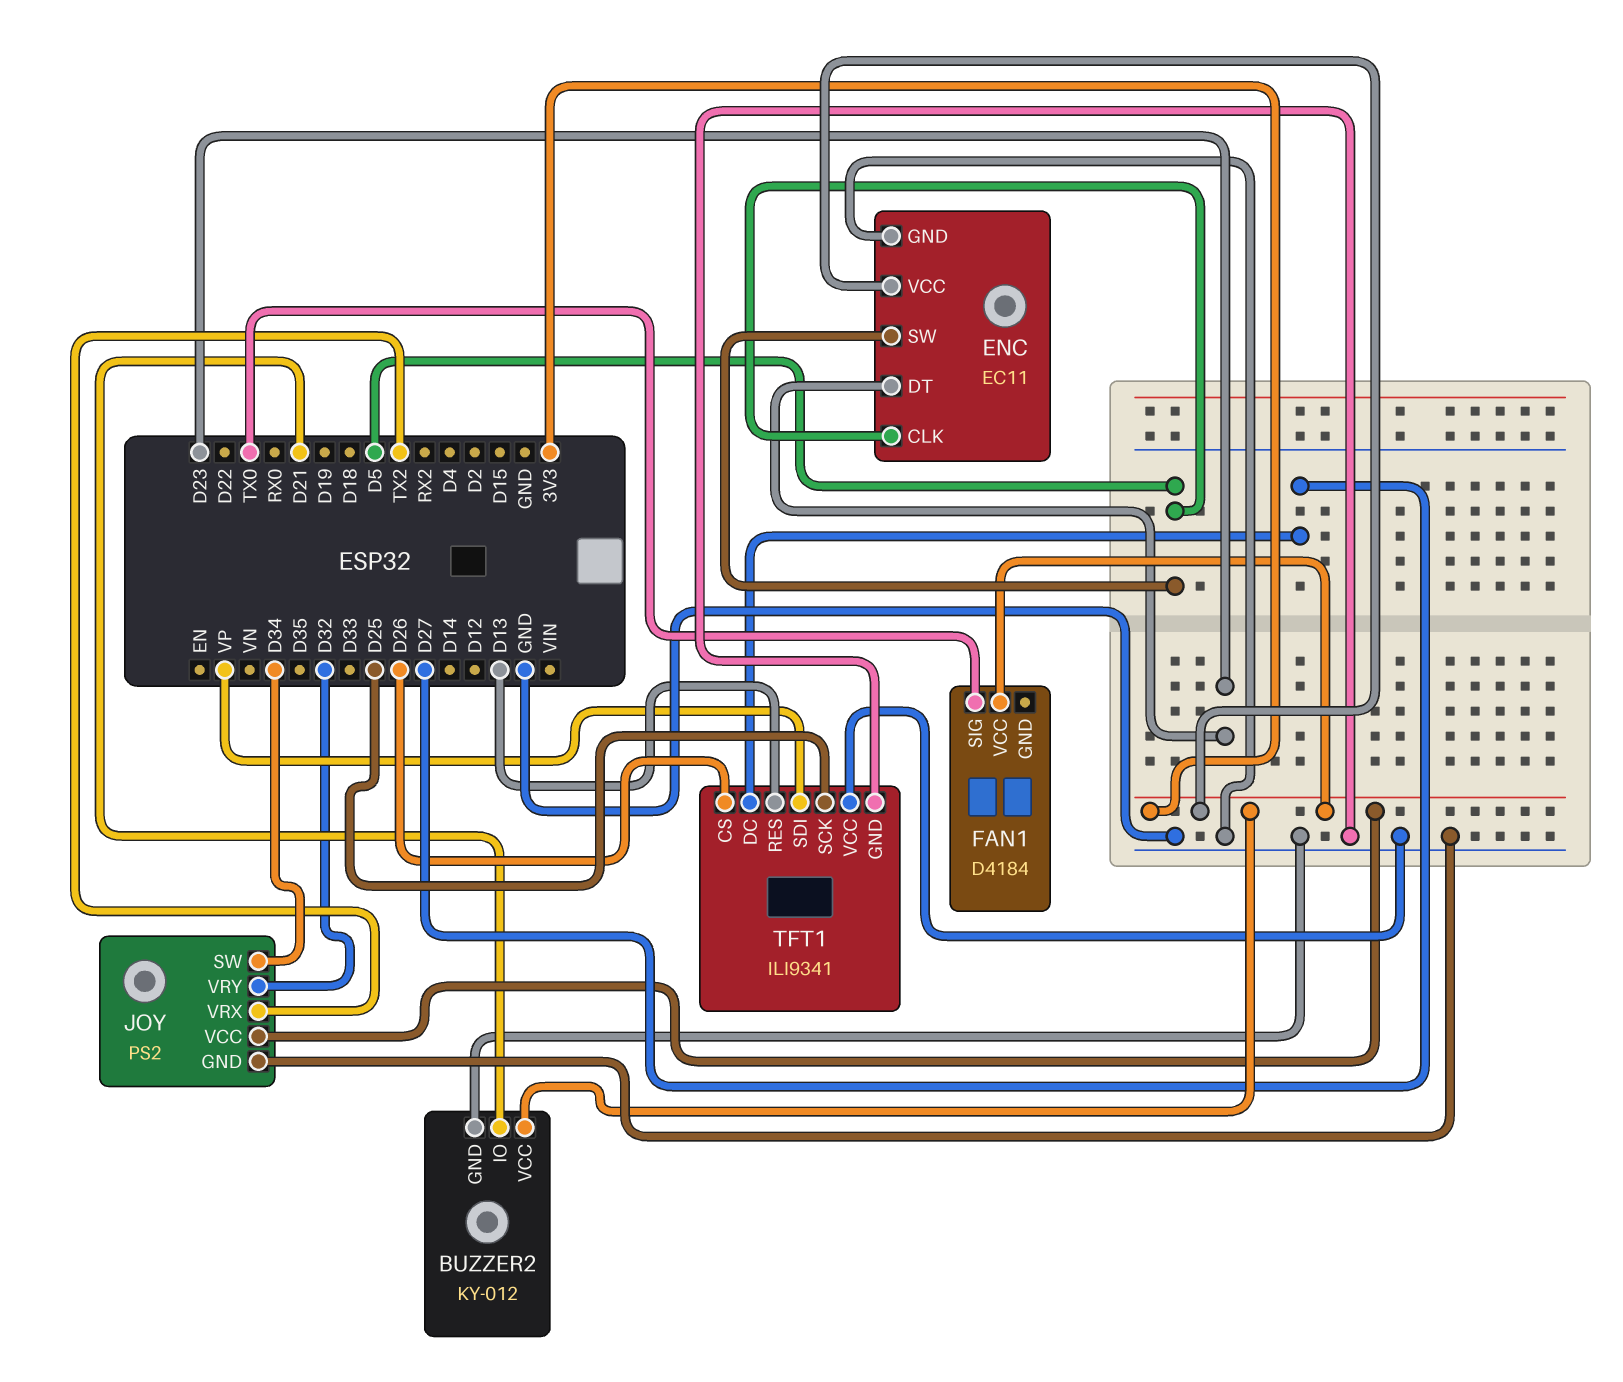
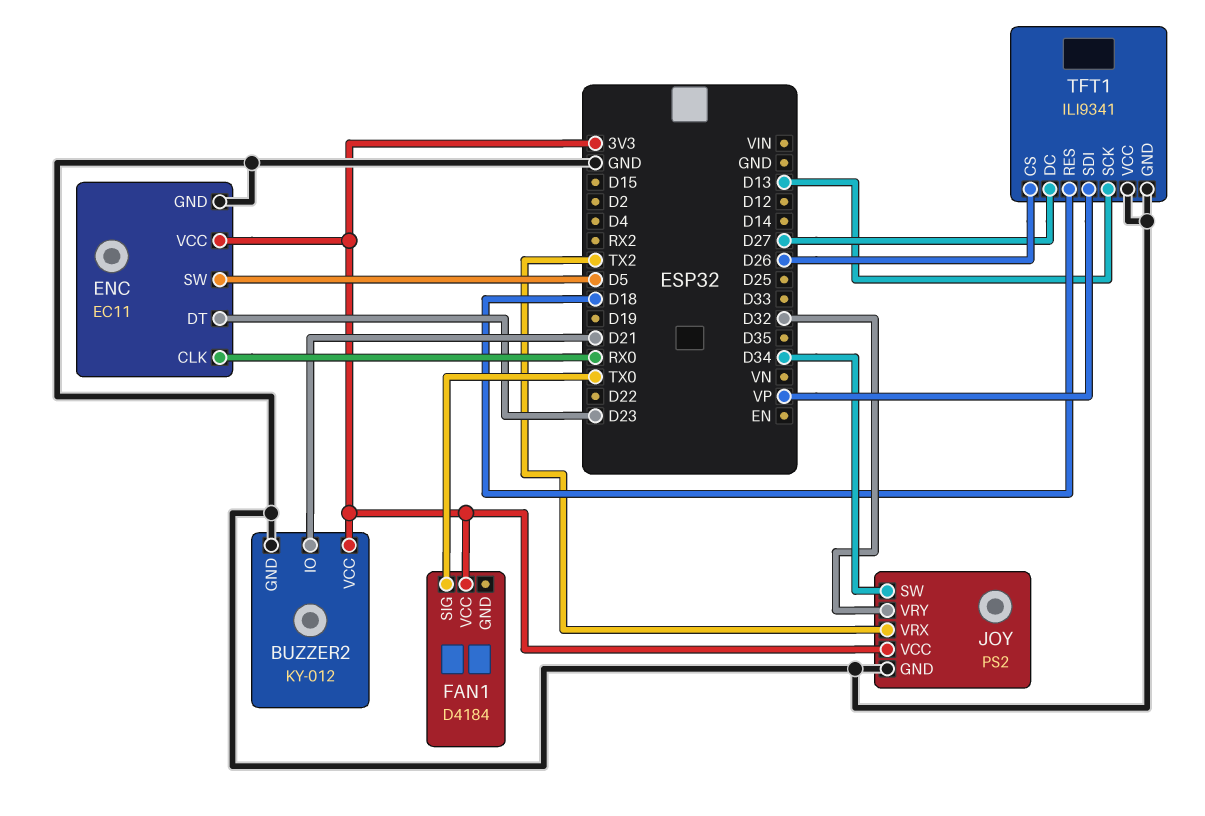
ENC pin CLK: D5 -> RX0
TFT1 pin RES: D13 -> D18
TFT1 pin SCK: D25 -> D13

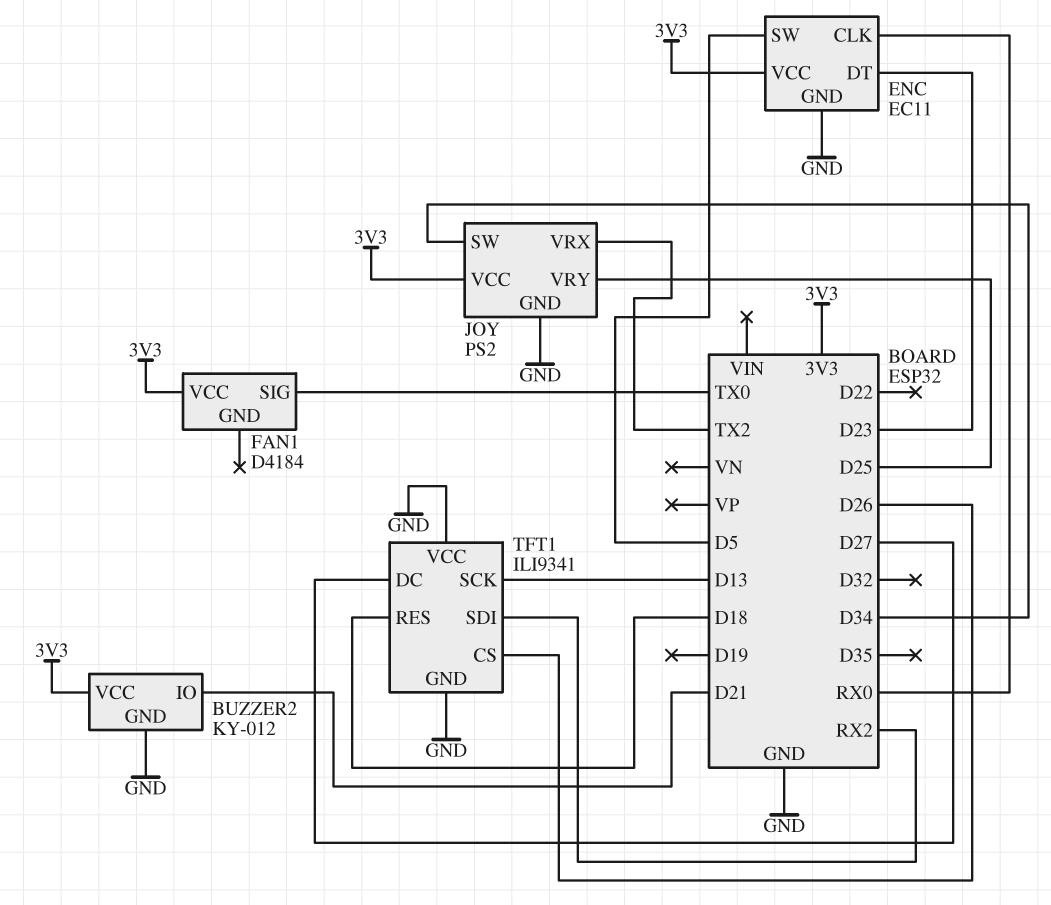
JOY pin VRY: D32 -> D25
TFT1 pin SDI: VP -> RX2

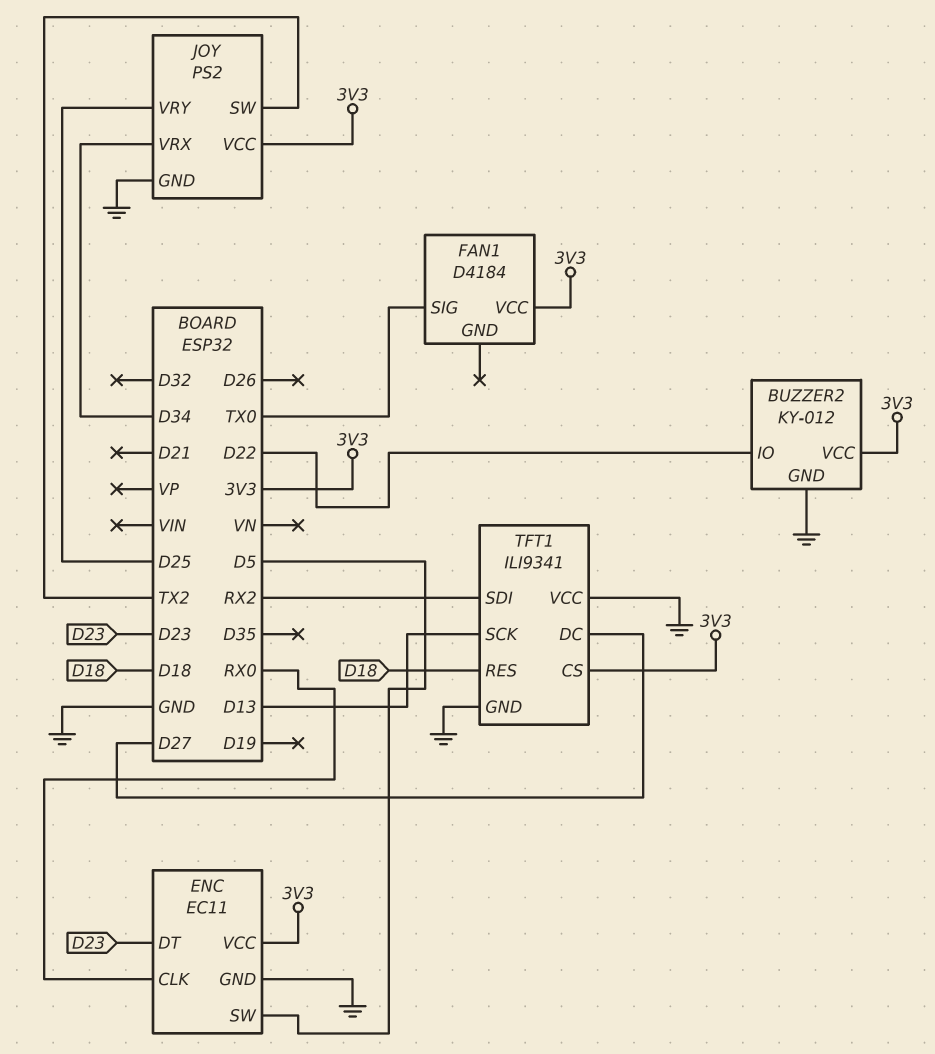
BUZZER2 pin IO: D21 -> D22
JOY pin SW: D34 -> TX2
JOY pin VRX: TX2 -> D34
TFT1 pin CS: D26 -> 3V3

